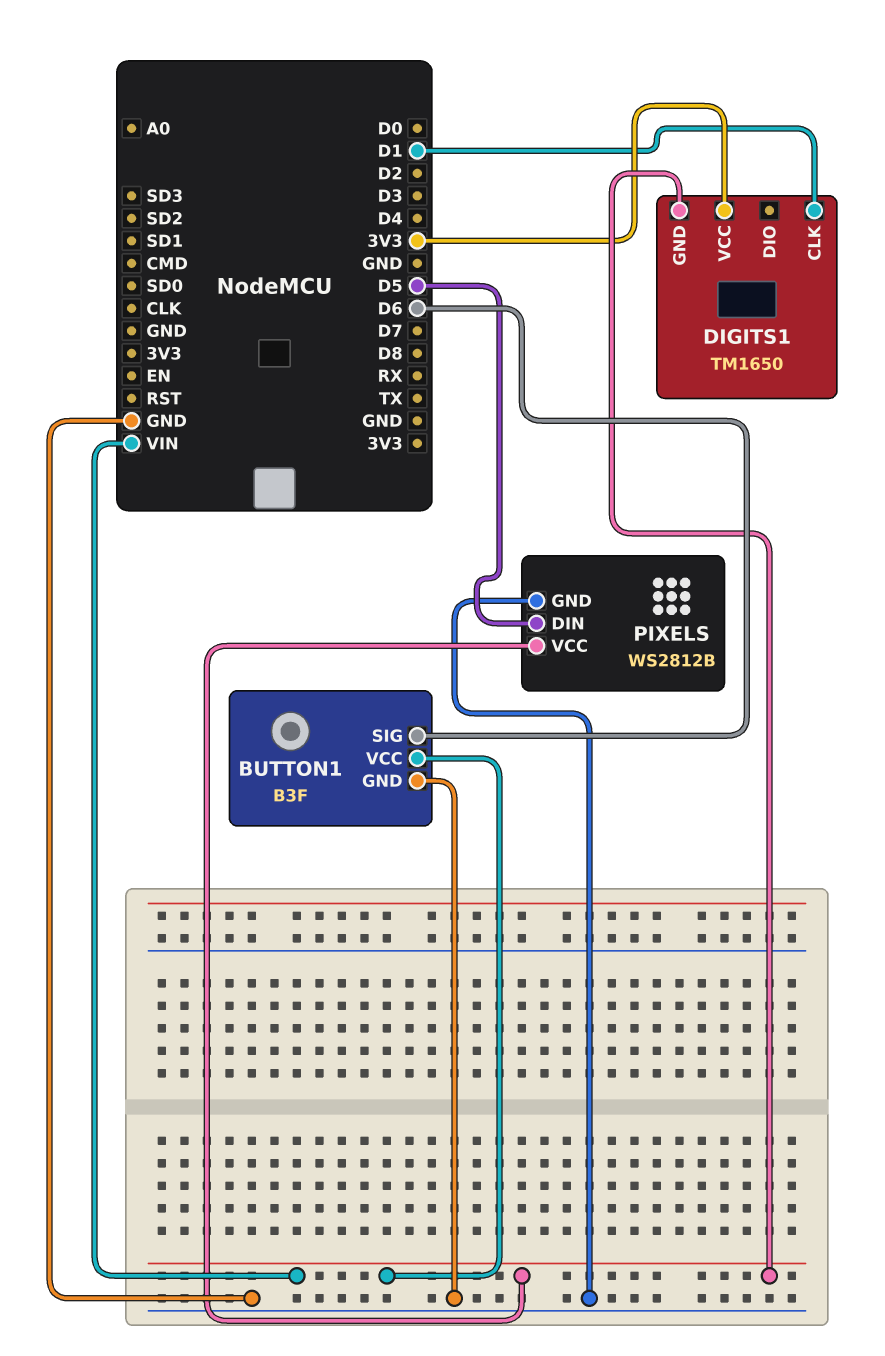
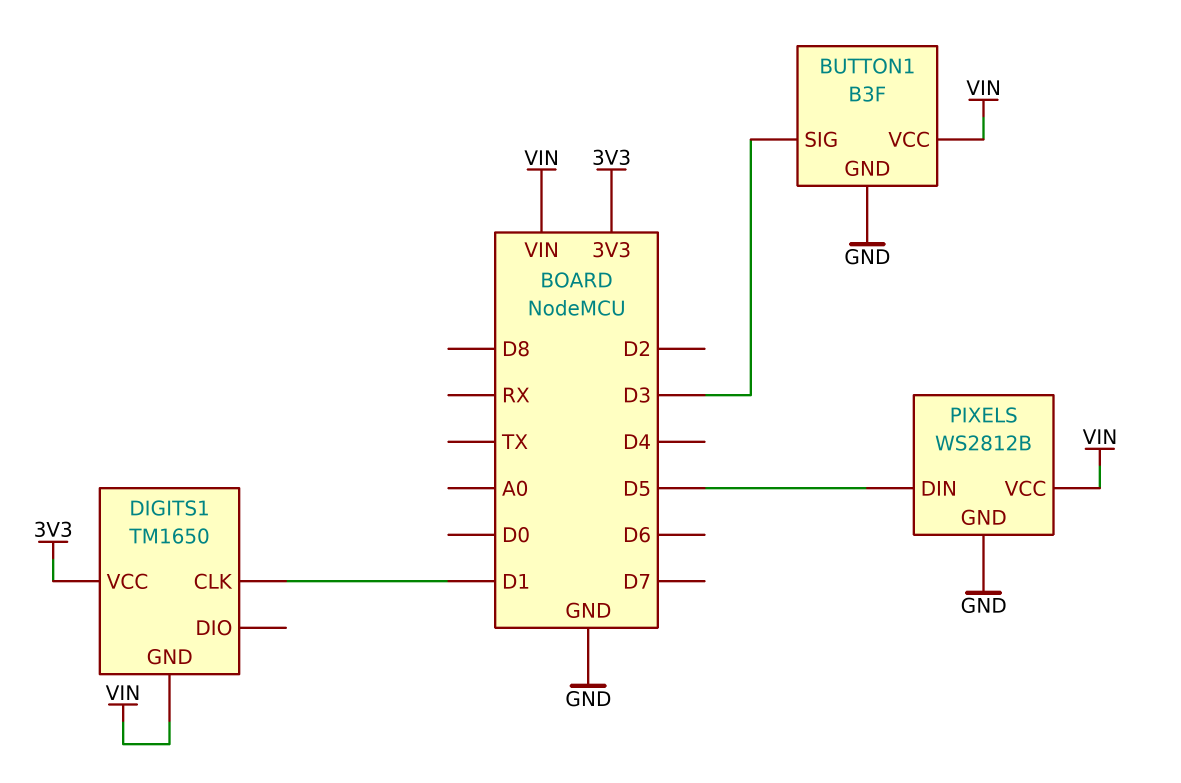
BUTTON1 pin SIG: D6 -> D3

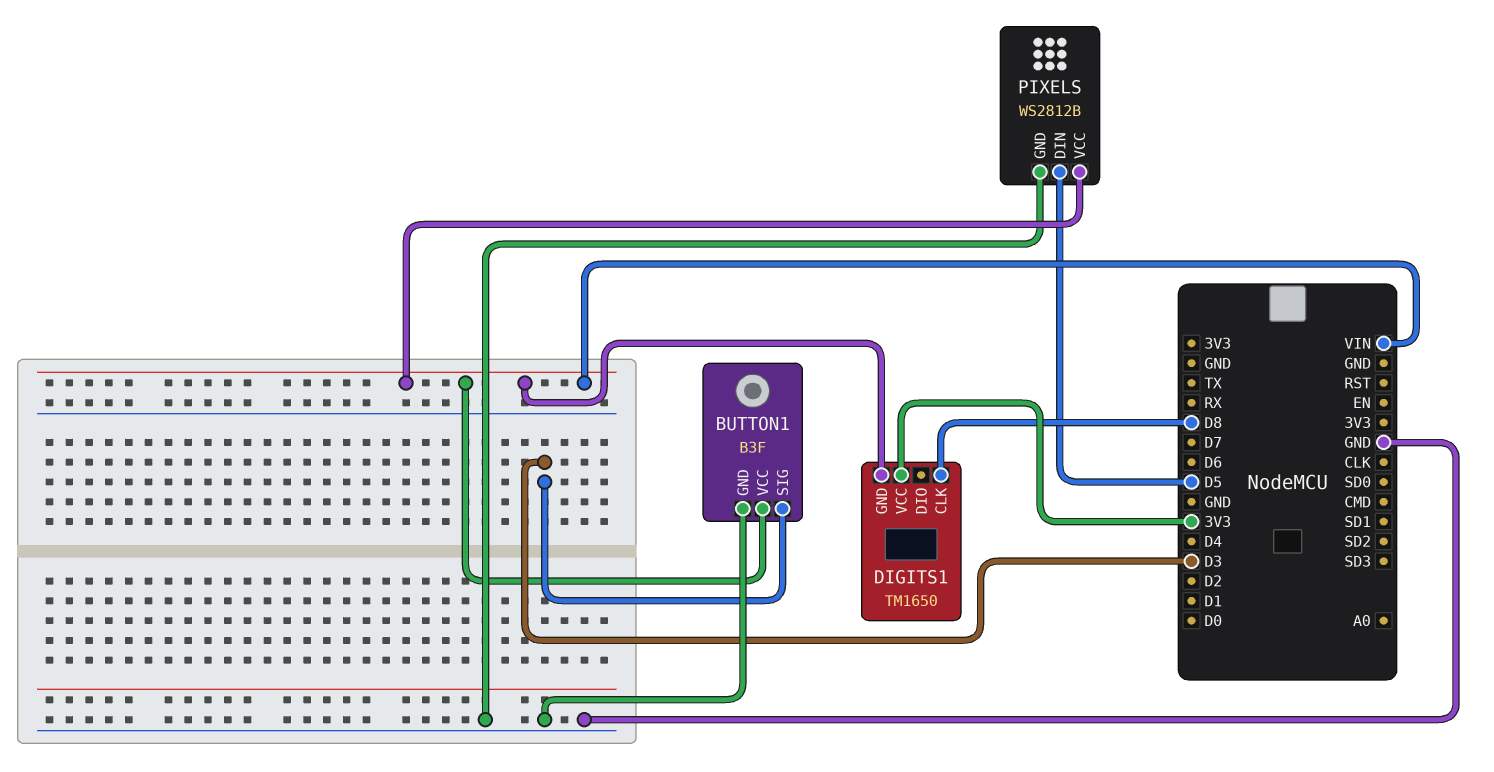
DIGITS1 pin CLK: D1 -> D8

